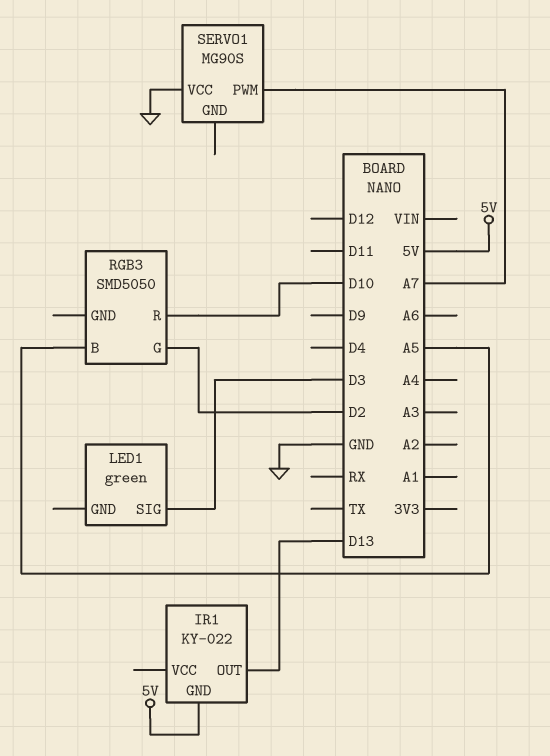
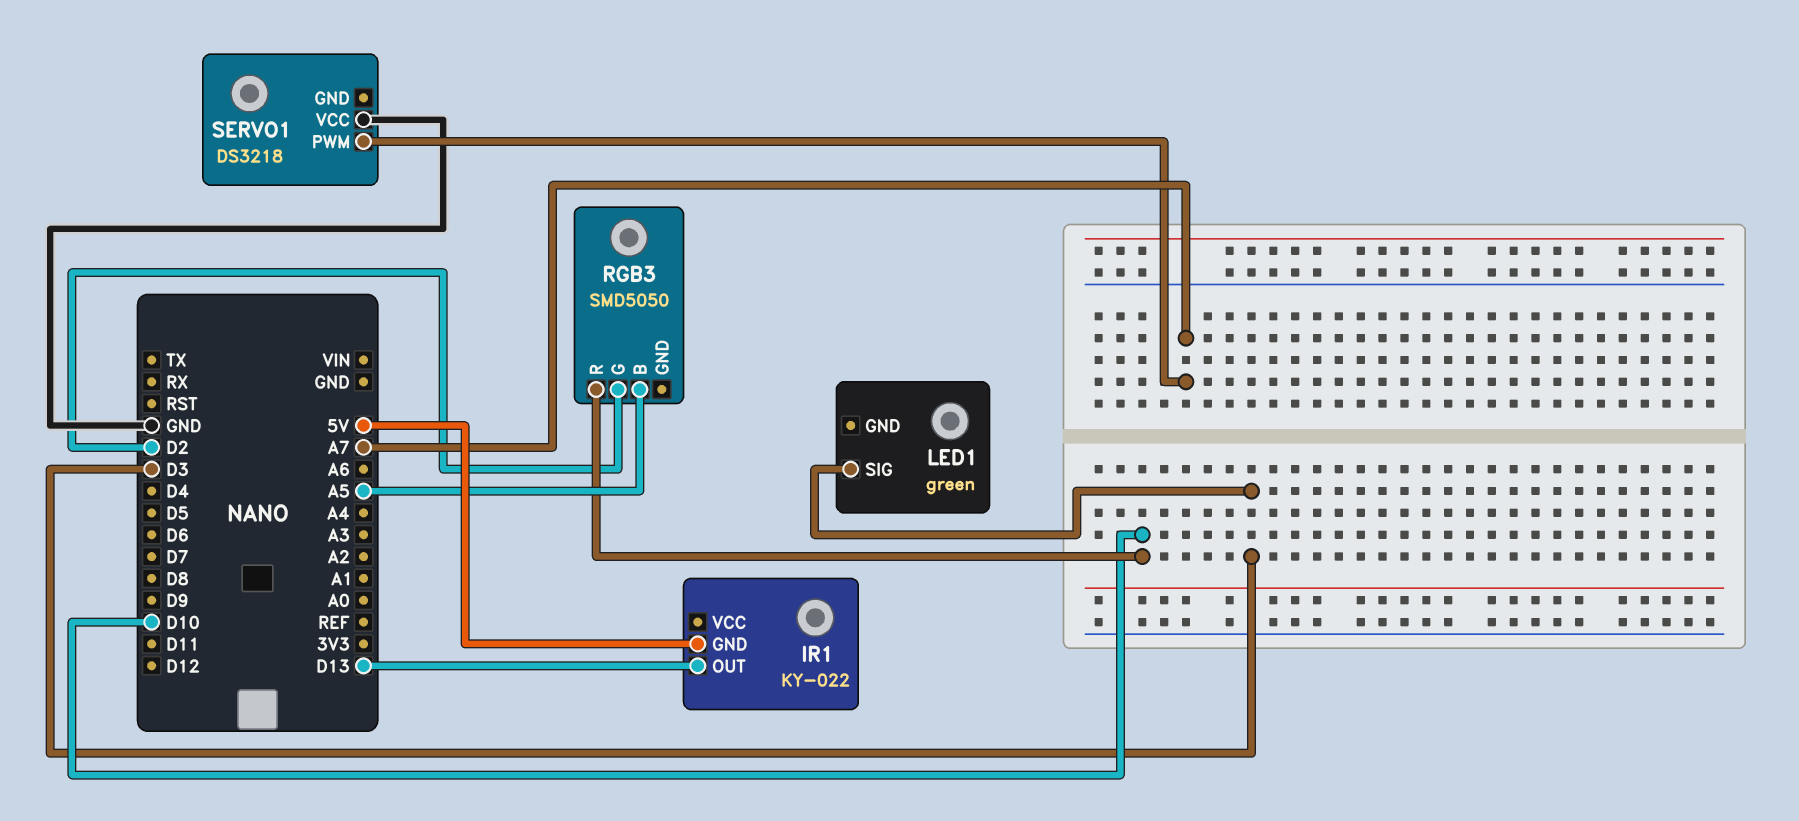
SERVO1: MG90S -> DS3218

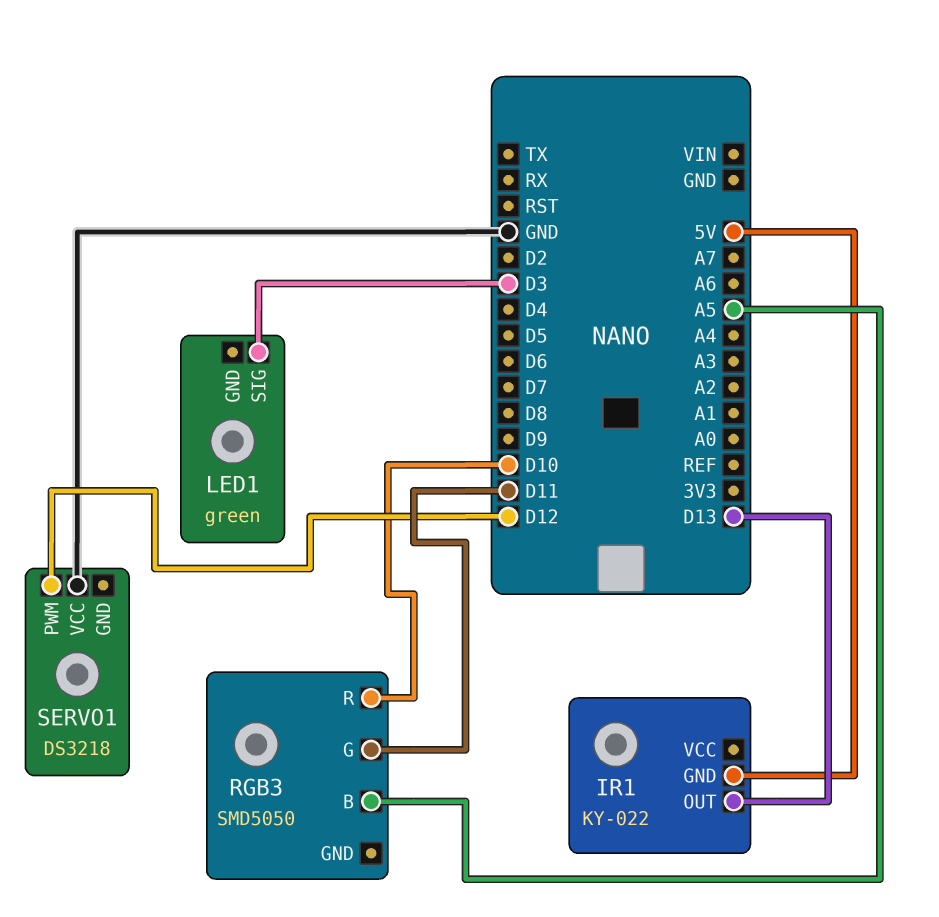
RGB3 pin G: D2 -> D11
SERVO1 pin PWM: A7 -> D12

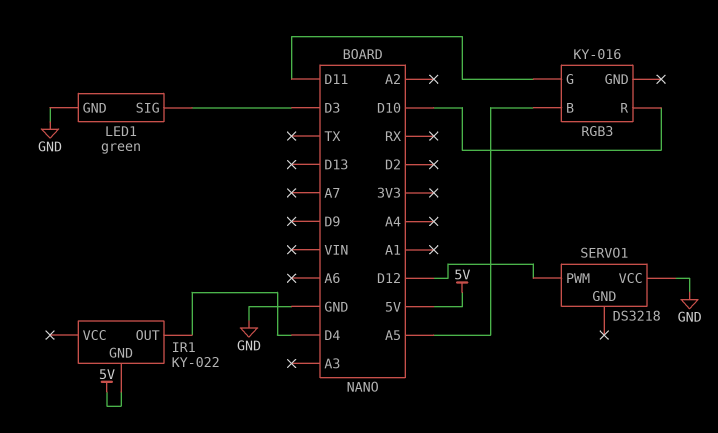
IR1 pin OUT: D13 -> D4
LED1 pin GND: none -> GND
RGB3: SMD5050 -> KY-016

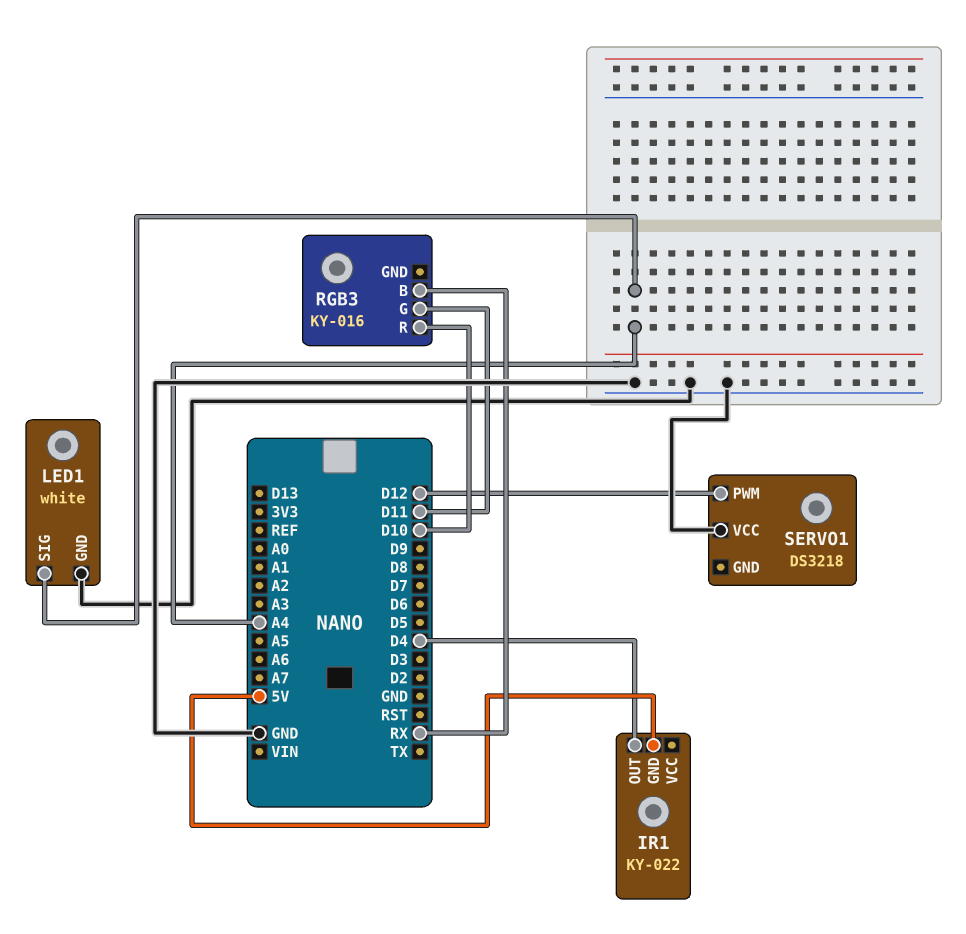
LED1: green -> white
LED1 pin SIG: D3 -> A4
RGB3 pin B: A5 -> RX

